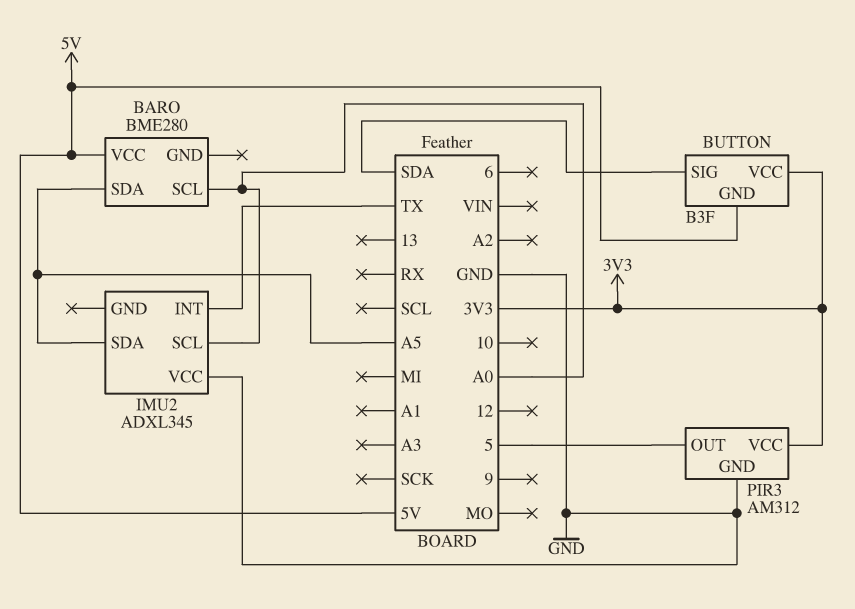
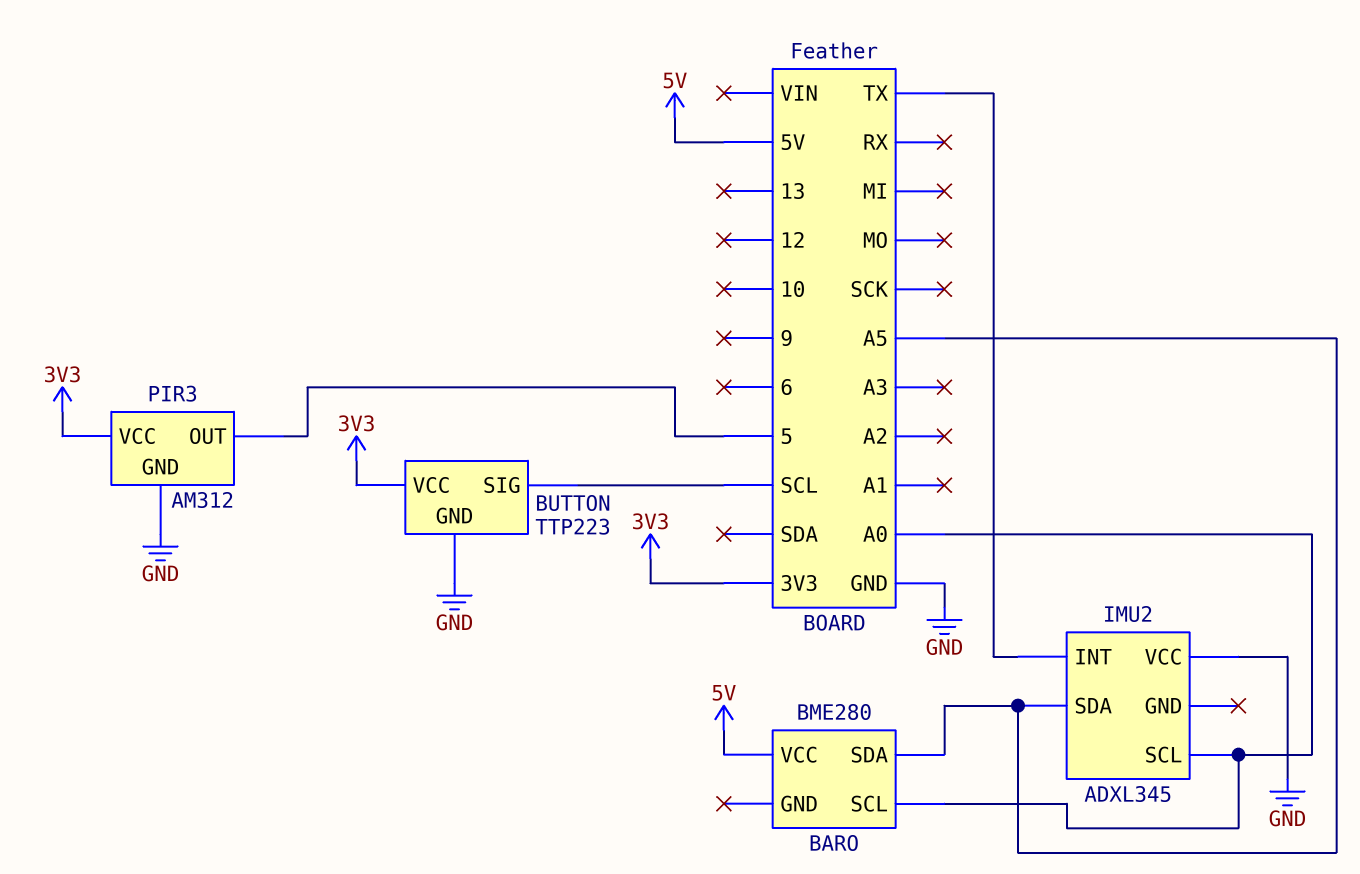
BUTTON: B3F -> TTP223
BUTTON pin GND: 5V -> GND
BUTTON pin SIG: SDA -> SCL

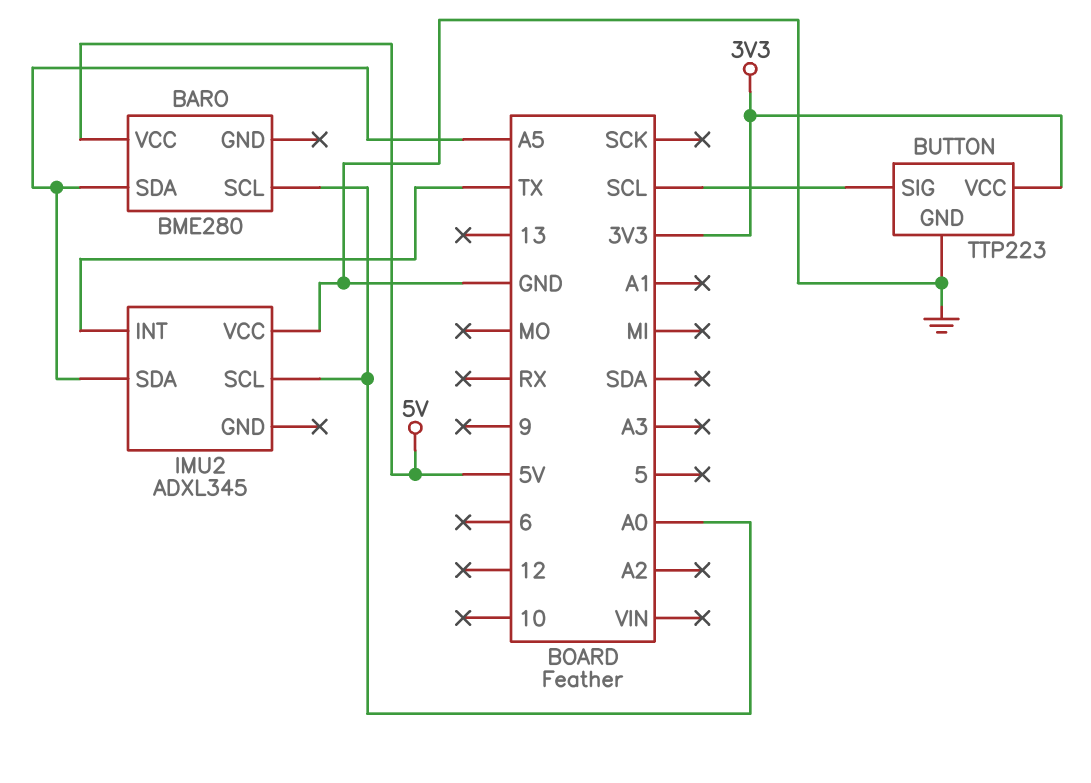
PIR3: AM312 -> none
PIR3 pin GND: GND -> none
PIR3 pin OUT: 5 -> none
PIR3 pin VCC: 3V3 -> none

